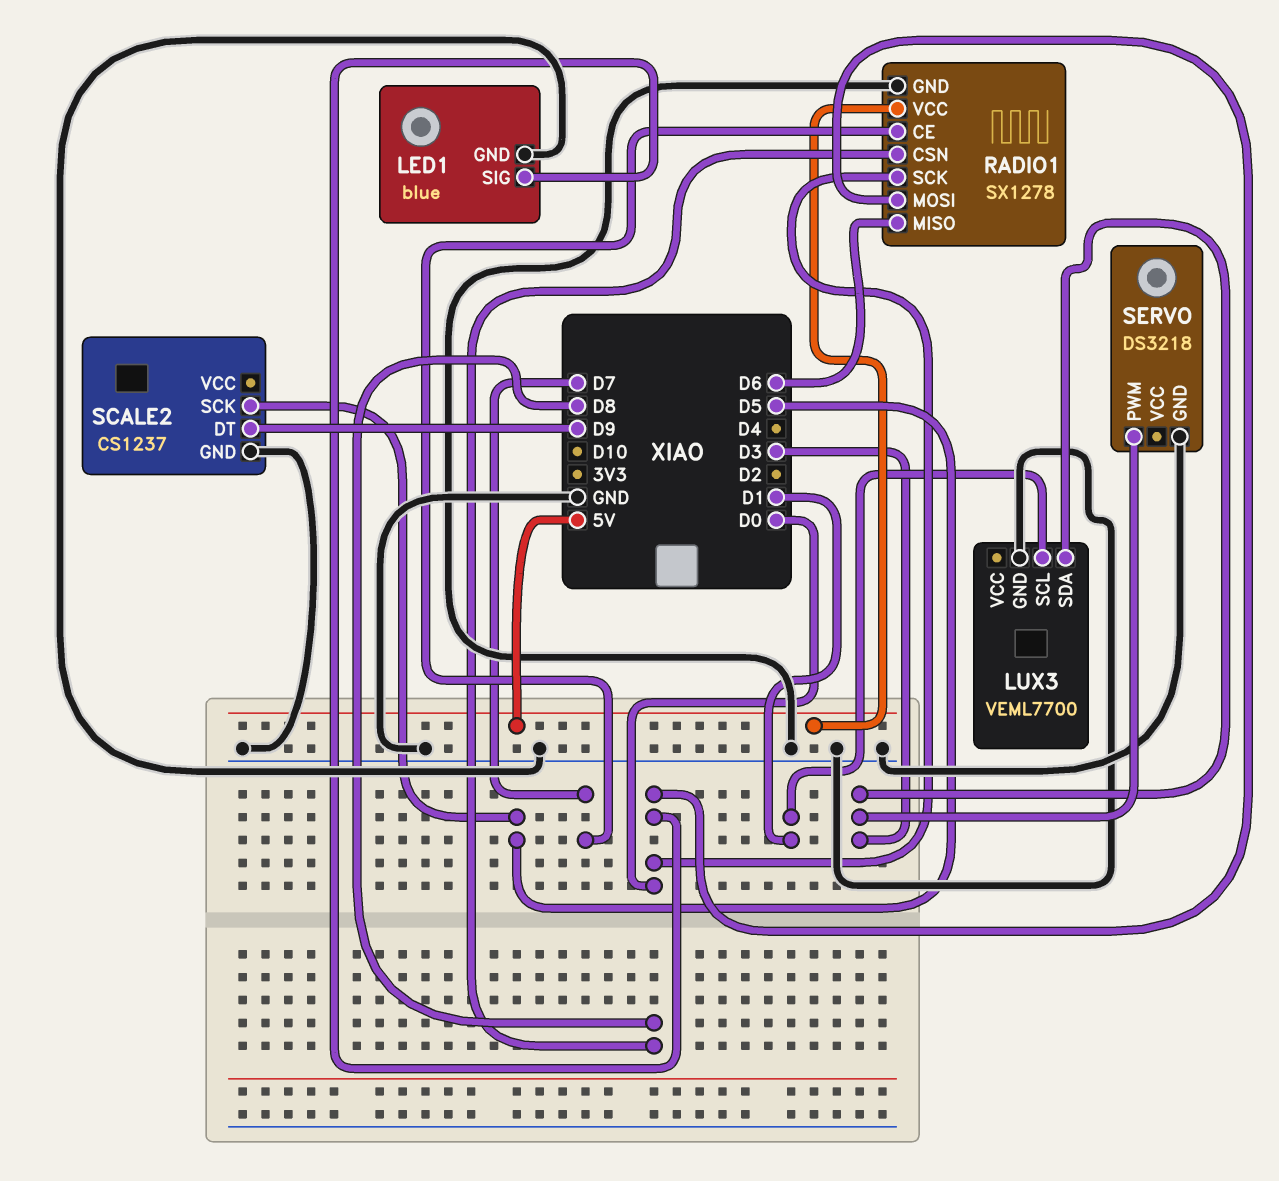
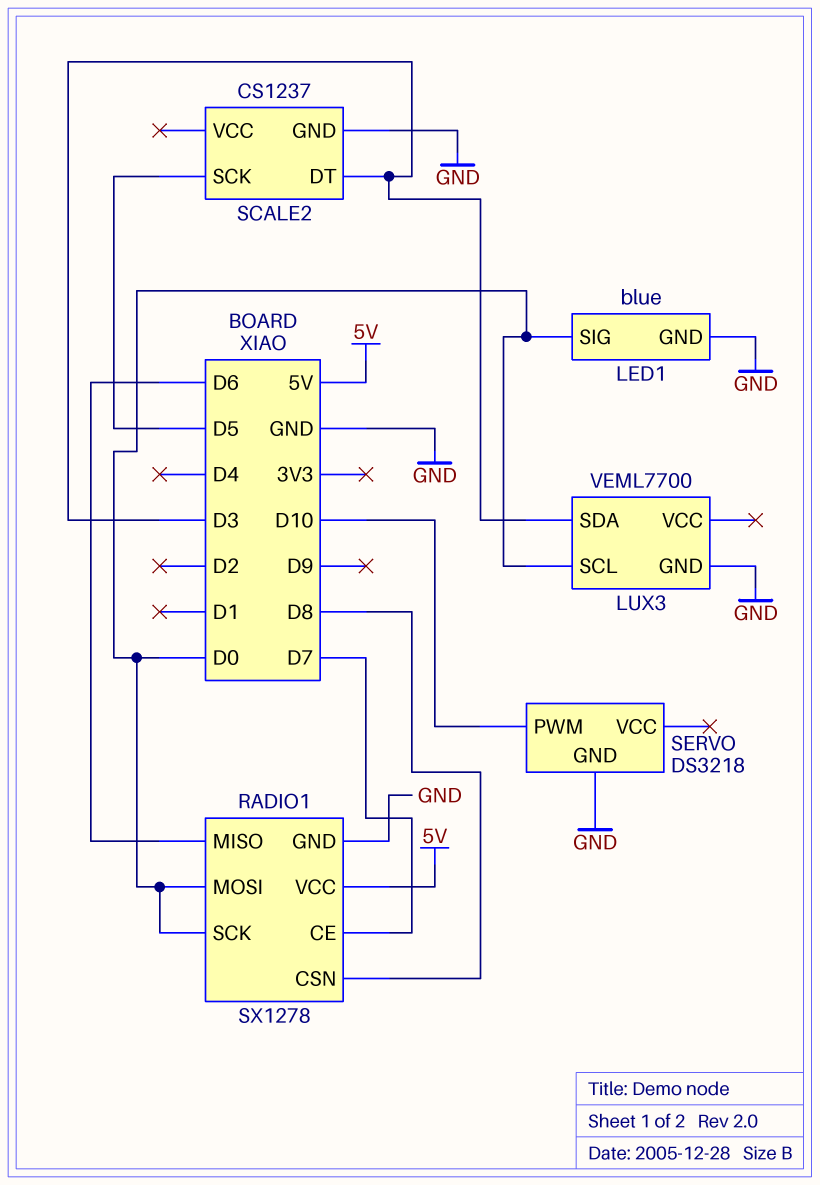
LUX3 pin SCL: D1 -> D0
SCALE2 pin DT: D9 -> D3
SERVO pin PWM: D3 -> D10

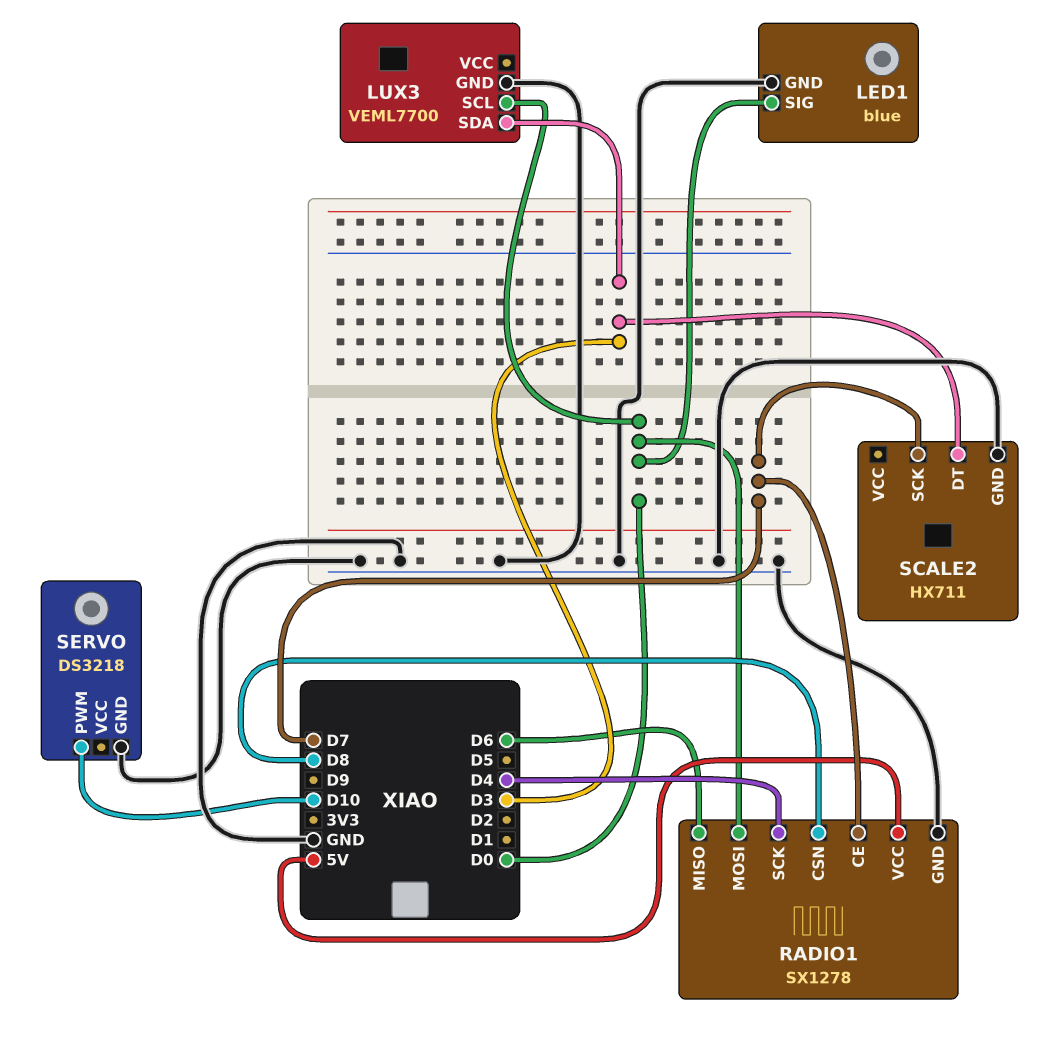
RADIO1 pin SCK: D0 -> D4
SCALE2: CS1237 -> HX711
SCALE2 pin SCK: D5 -> D7

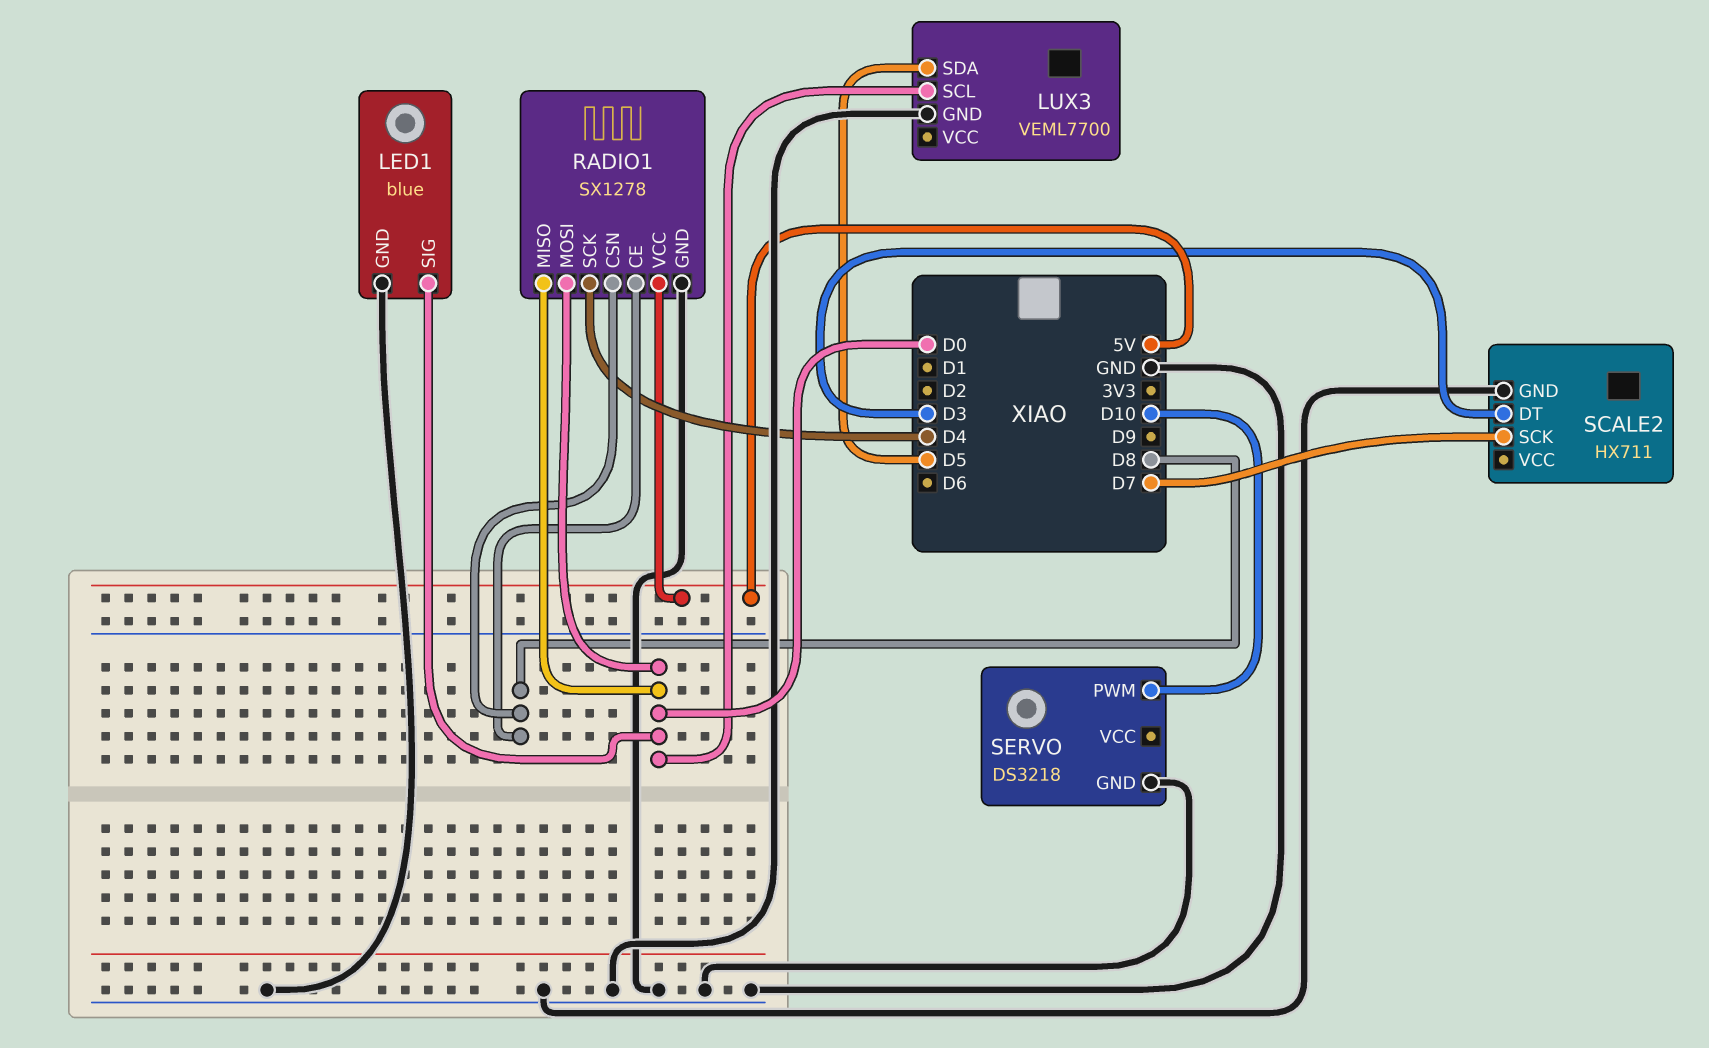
LUX3 pin SDA: D3 -> D5
RADIO1 pin CE: D7 -> D8
RADIO1 pin MISO: D6 -> D0

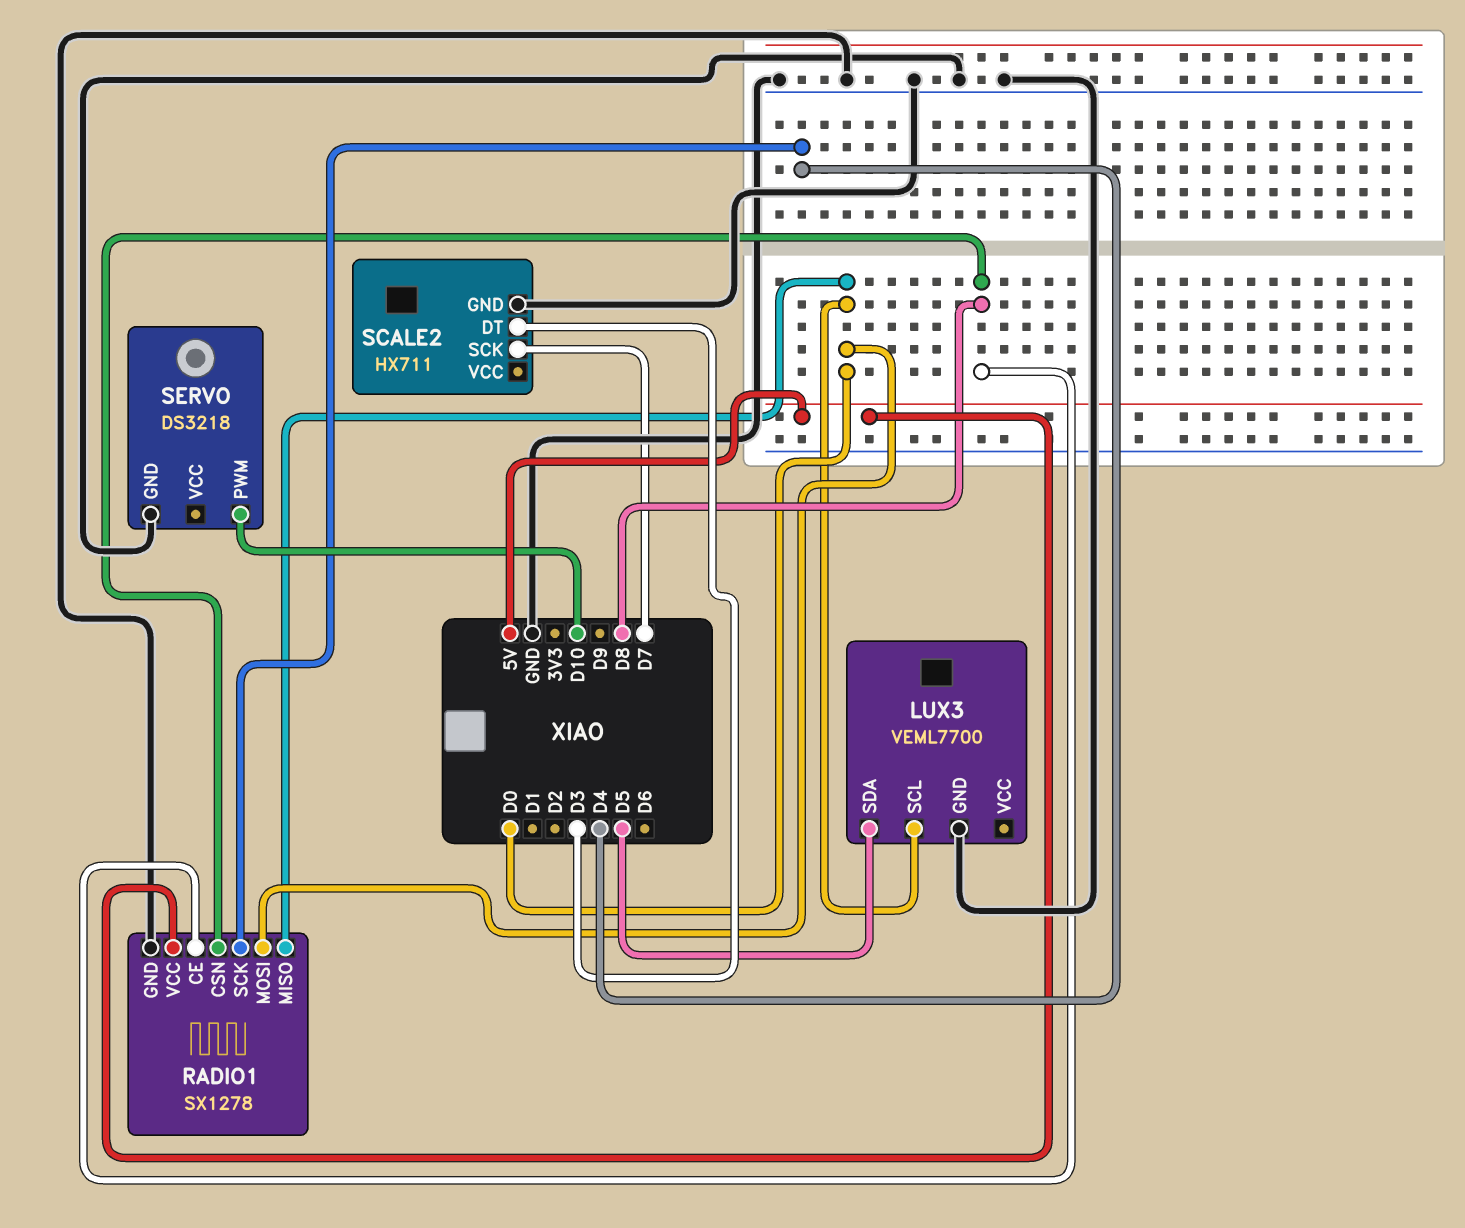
LED1: blue -> none
LED1 pin GND: GND -> none
LED1 pin SIG: D0 -> none

